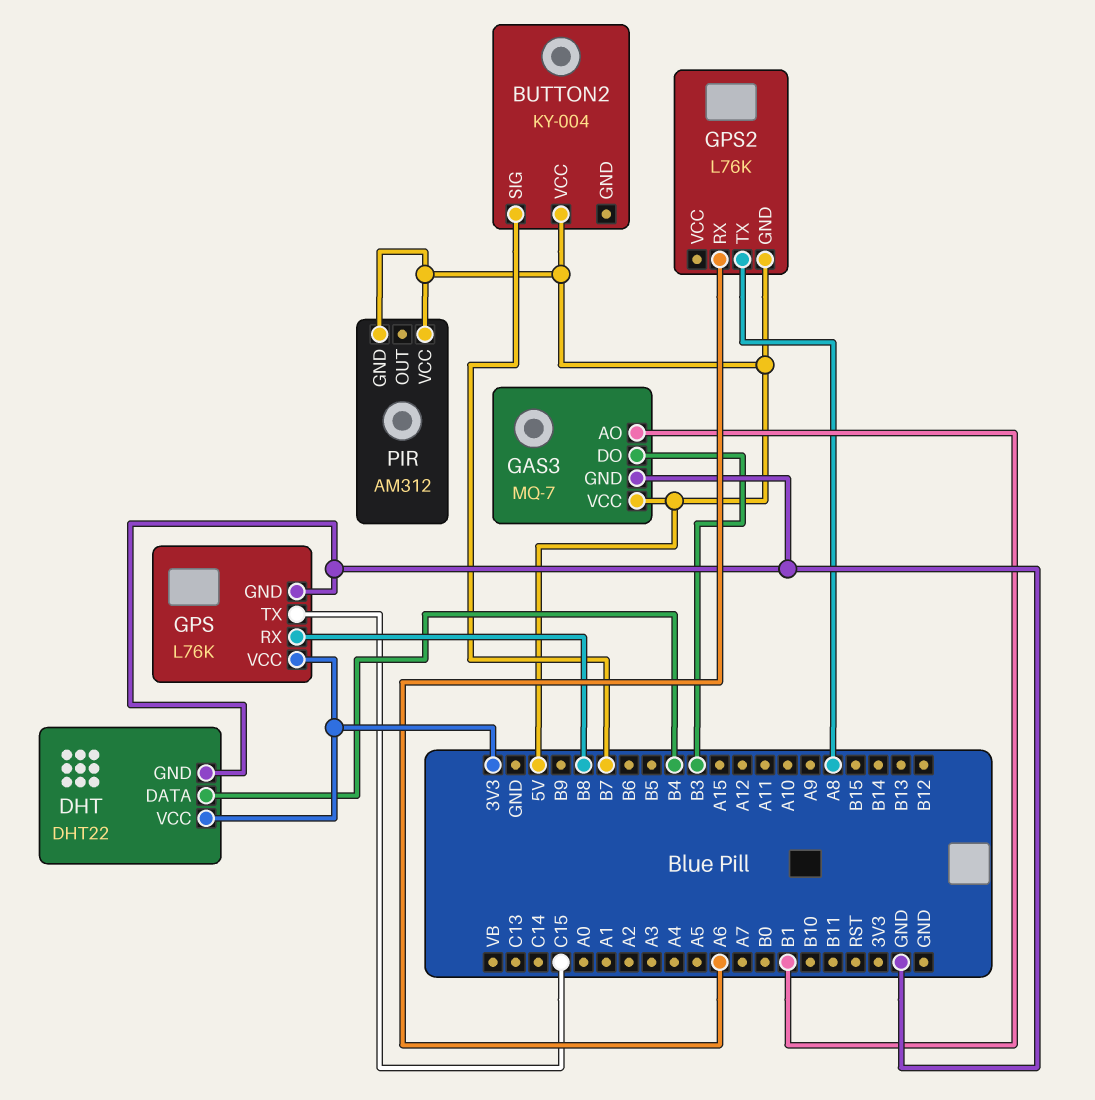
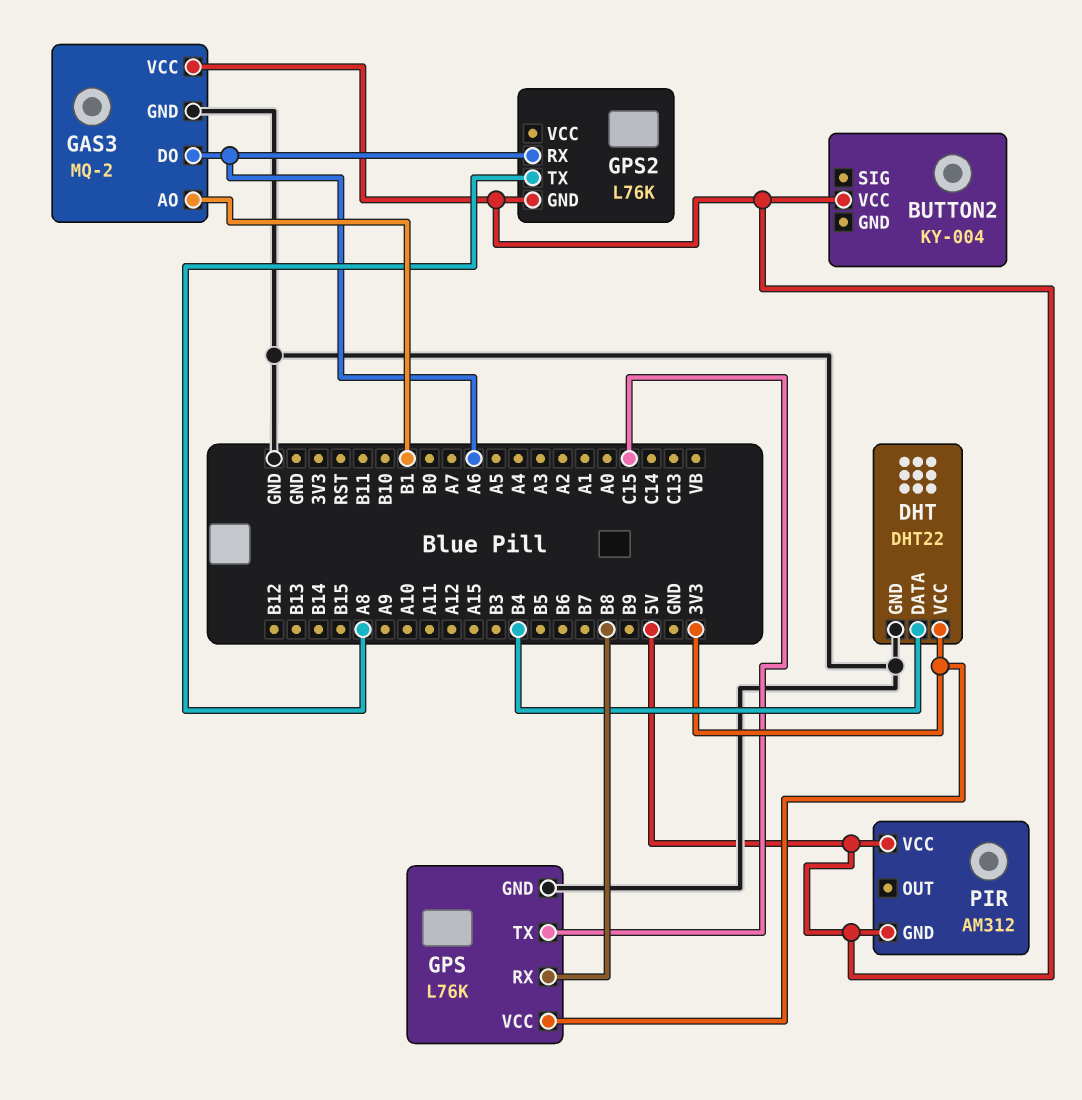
BUTTON2 pin SIG: B7 -> none
GAS3: MQ-7 -> MQ-2
GAS3 pin DO: B3 -> A6

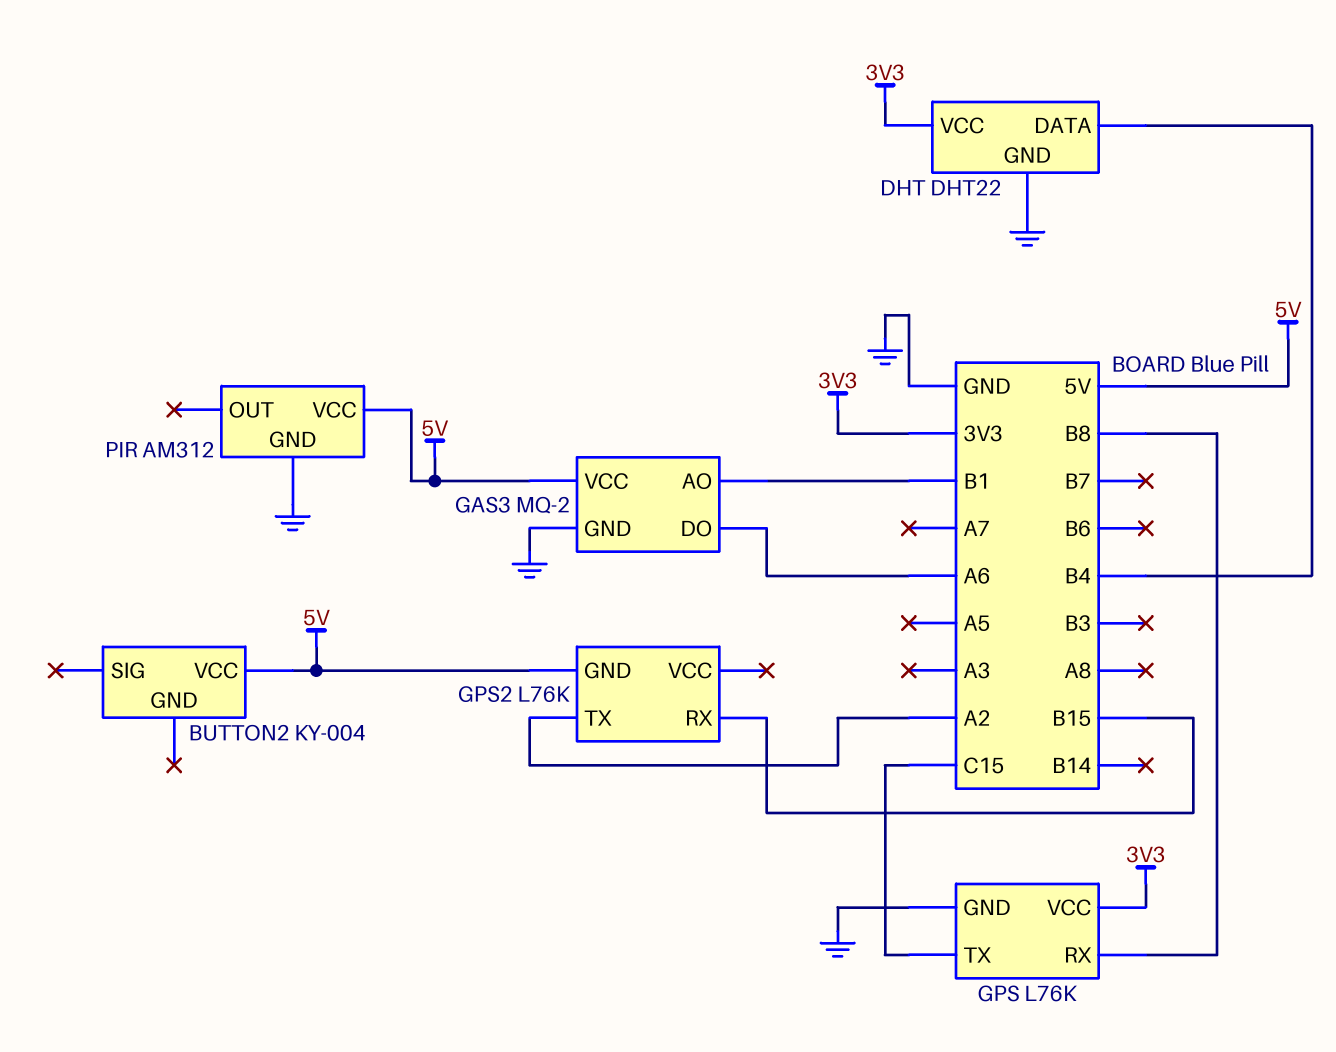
GPS2 pin RX: A6 -> B15
GPS2 pin TX: A8 -> A2
PIR pin GND: 5V -> GND

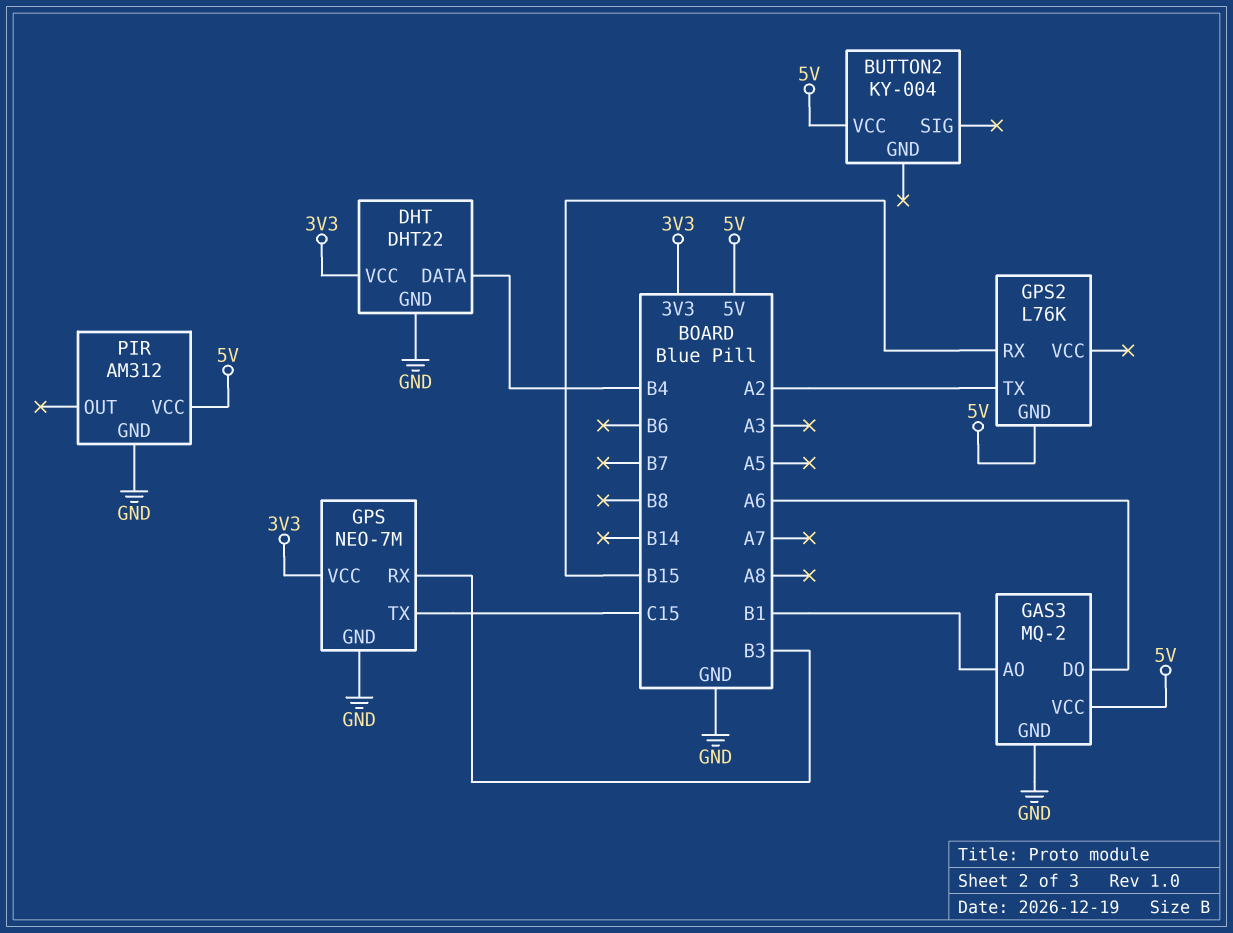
GPS: L76K -> NEO-7M
GPS pin RX: B8 -> B3

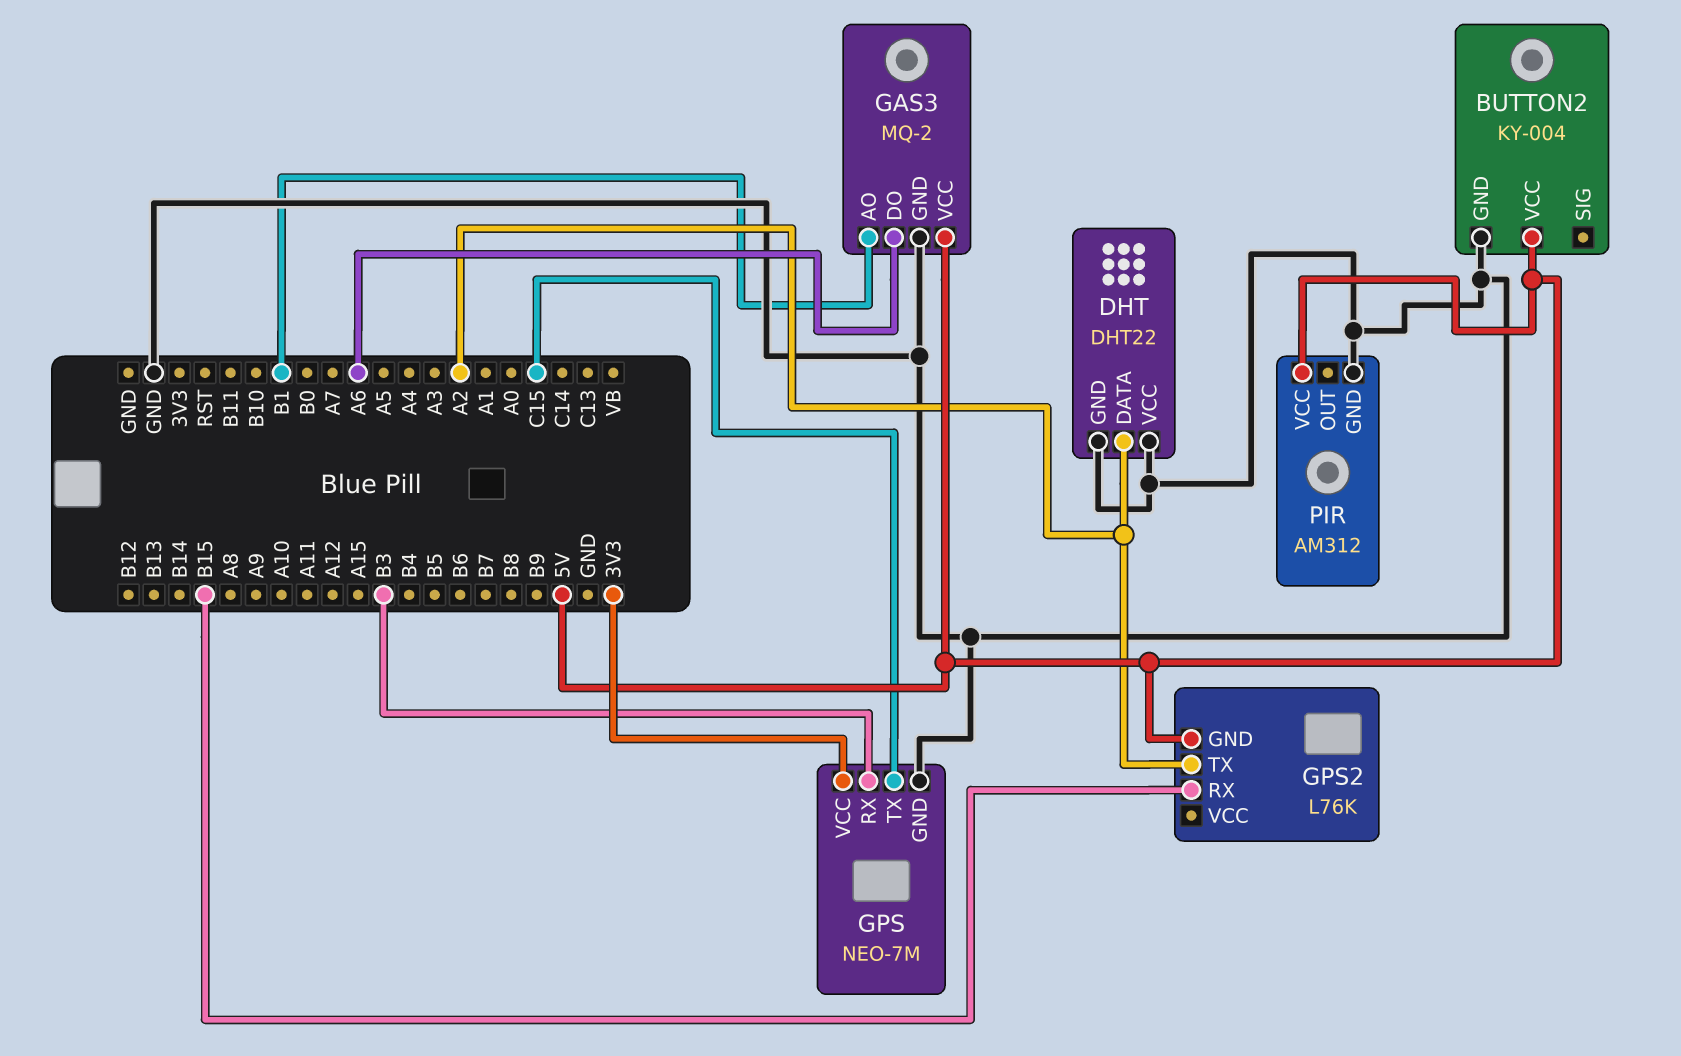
BUTTON2 pin GND: none -> GND
DHT pin DATA: B4 -> A2
DHT pin VCC: 3V3 -> GND

